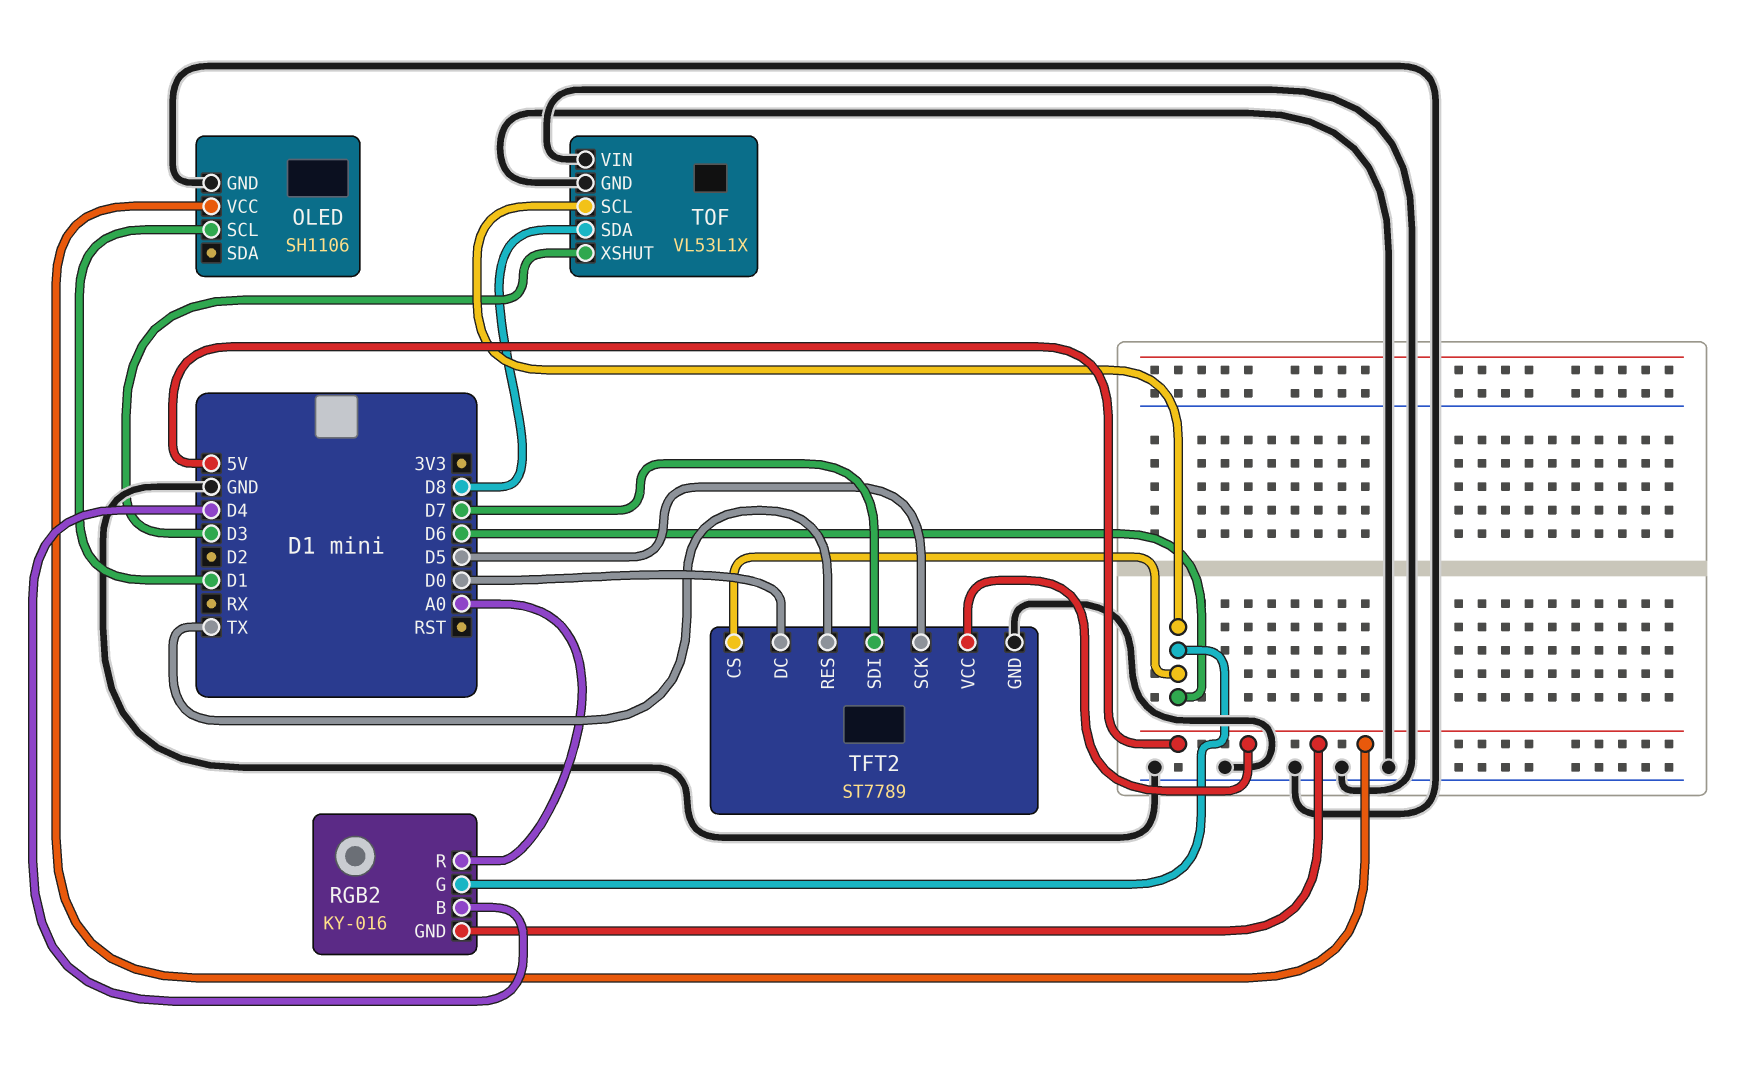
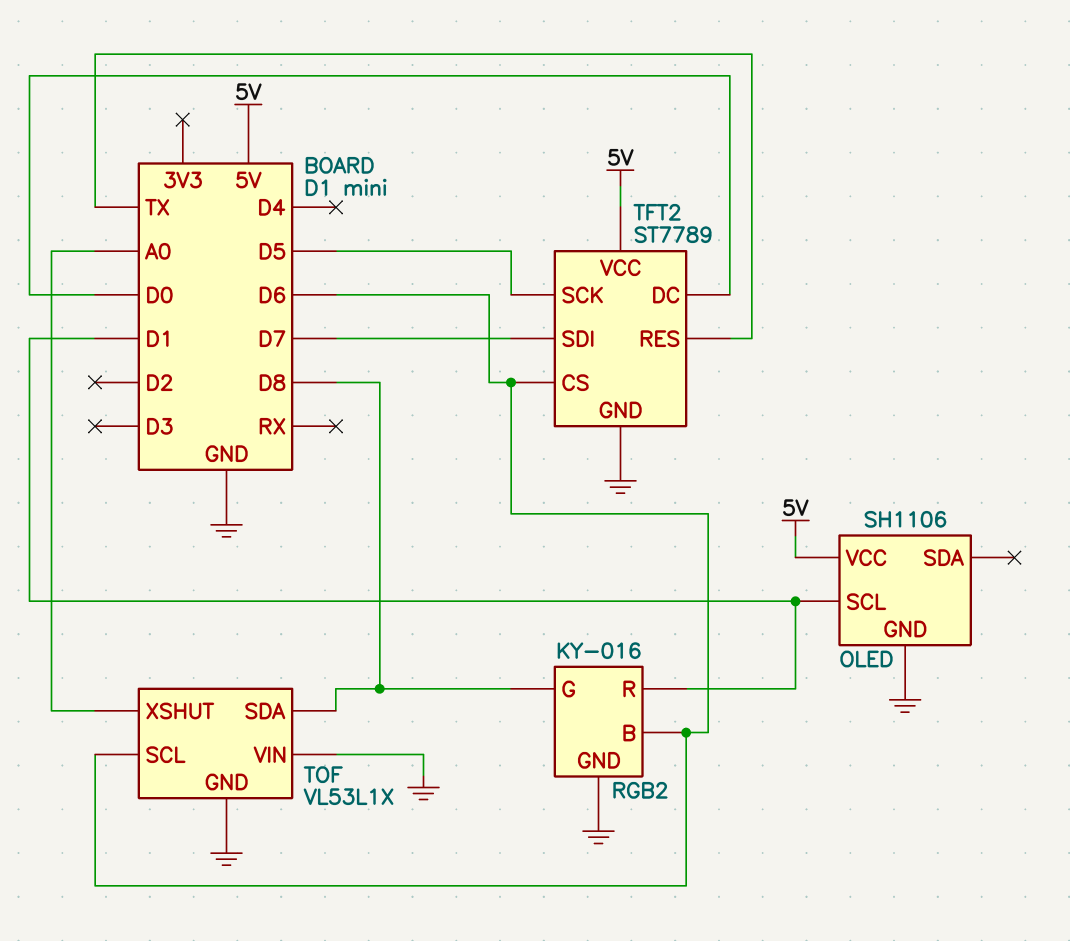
RGB2 pin B: D4 -> D6
RGB2 pin G: D6 -> D8
RGB2 pin GND: 5V -> GND
RGB2 pin R: A0 -> D1
TOF pin XSHUT: D3 -> A0

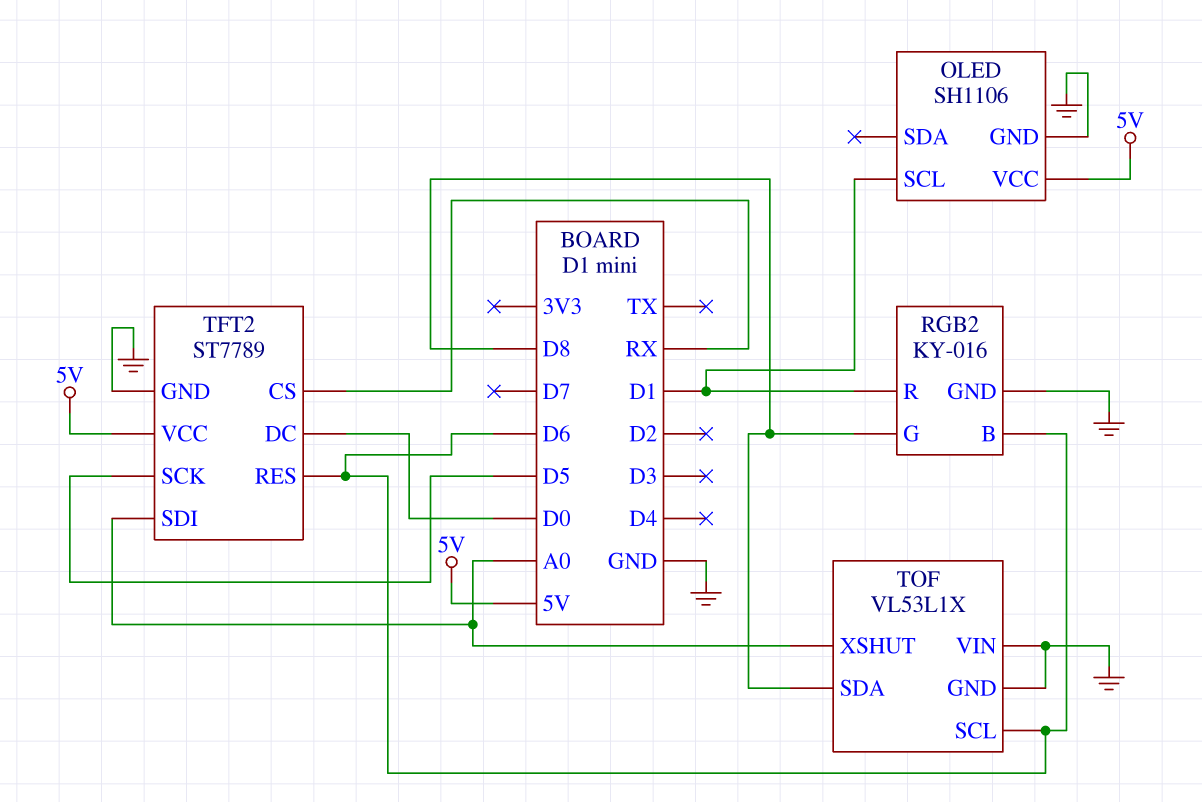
TFT2 pin CS: D6 -> RX
TFT2 pin RES: TX -> D6
TFT2 pin SDI: D7 -> A0

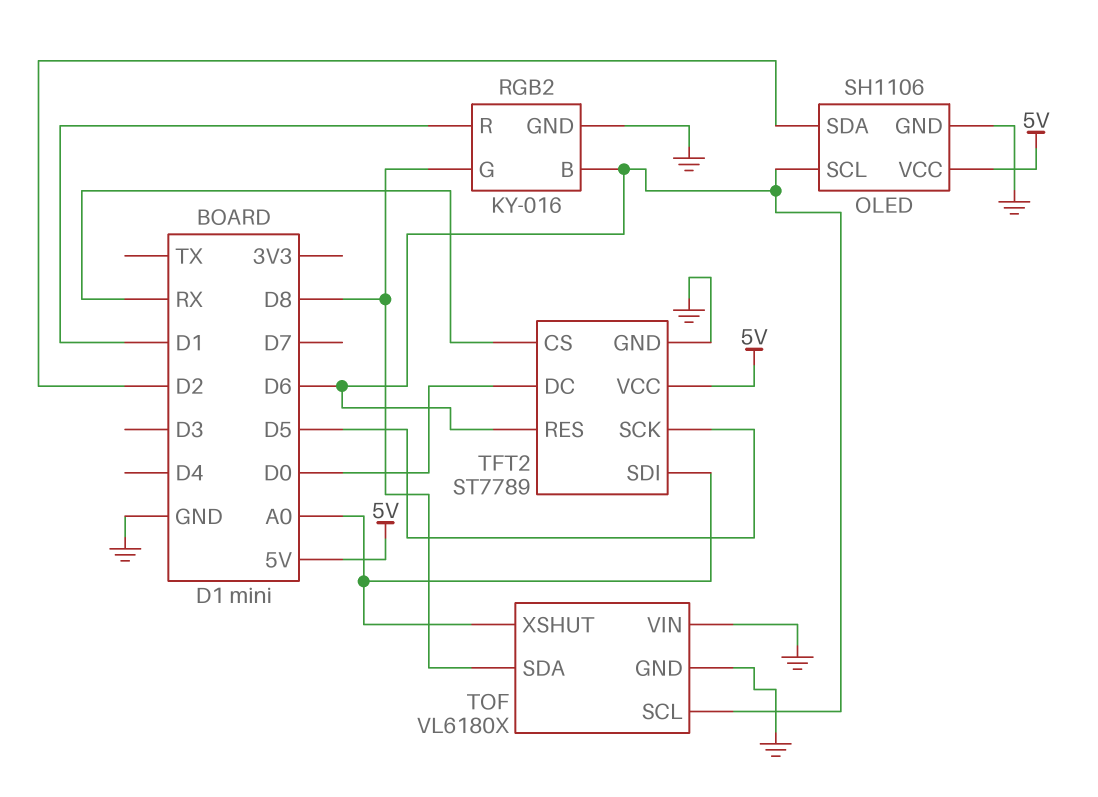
OLED pin SCL: D1 -> D6
OLED pin SDA: none -> D2
TOF: VL53L1X -> VL6180X

